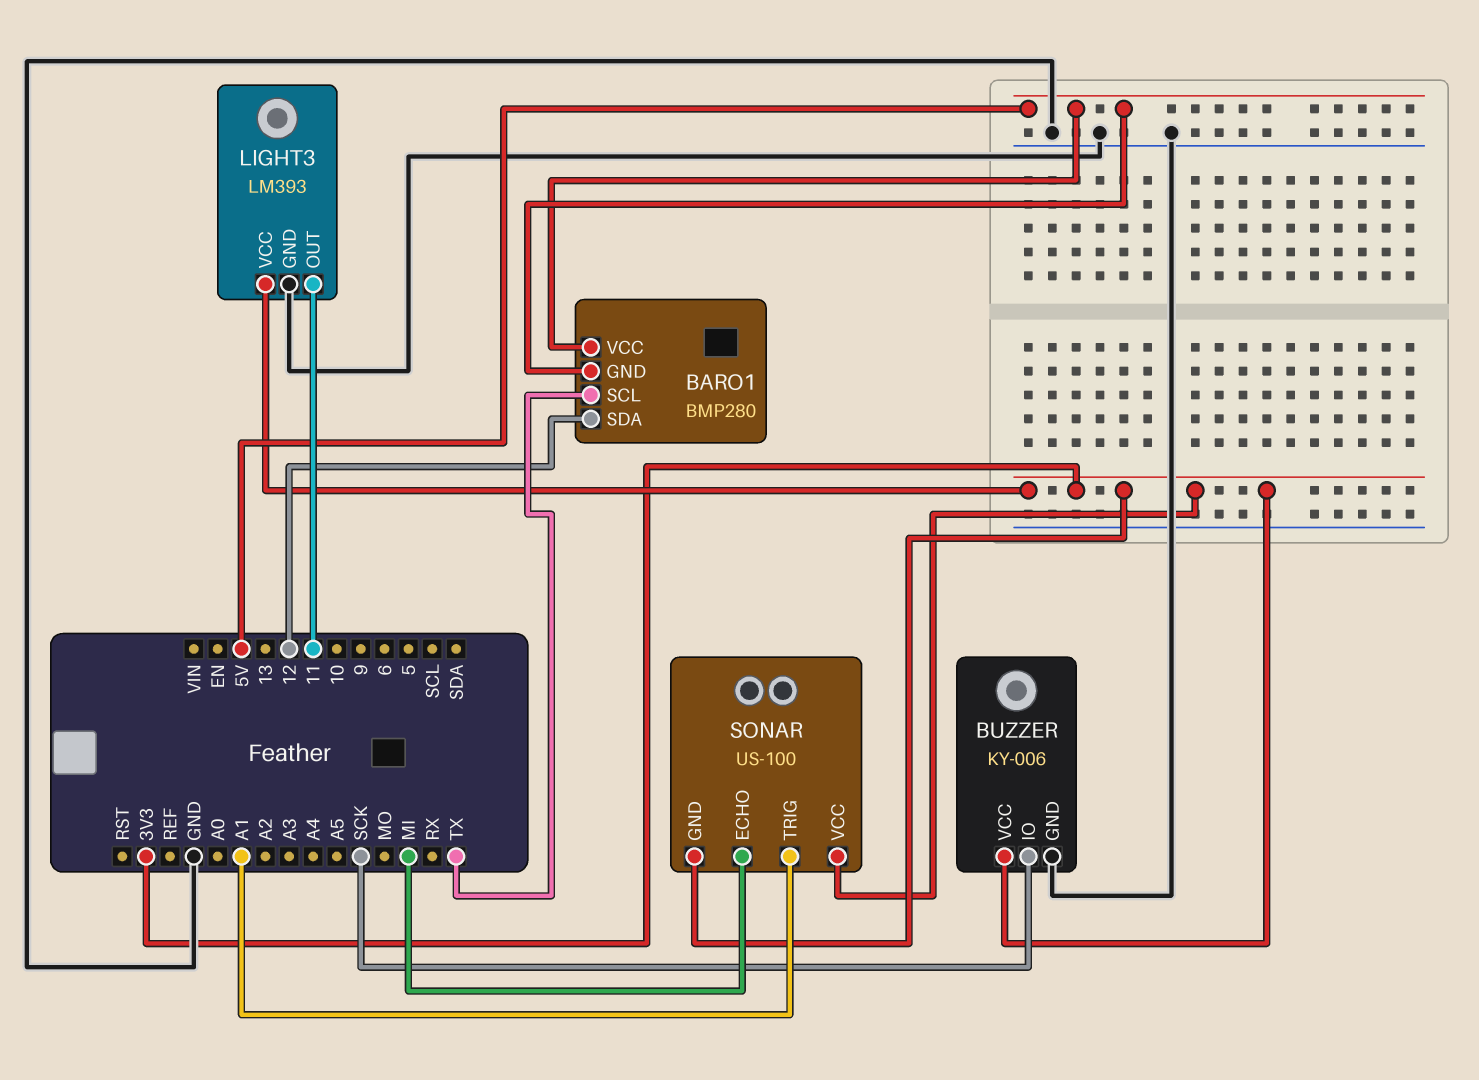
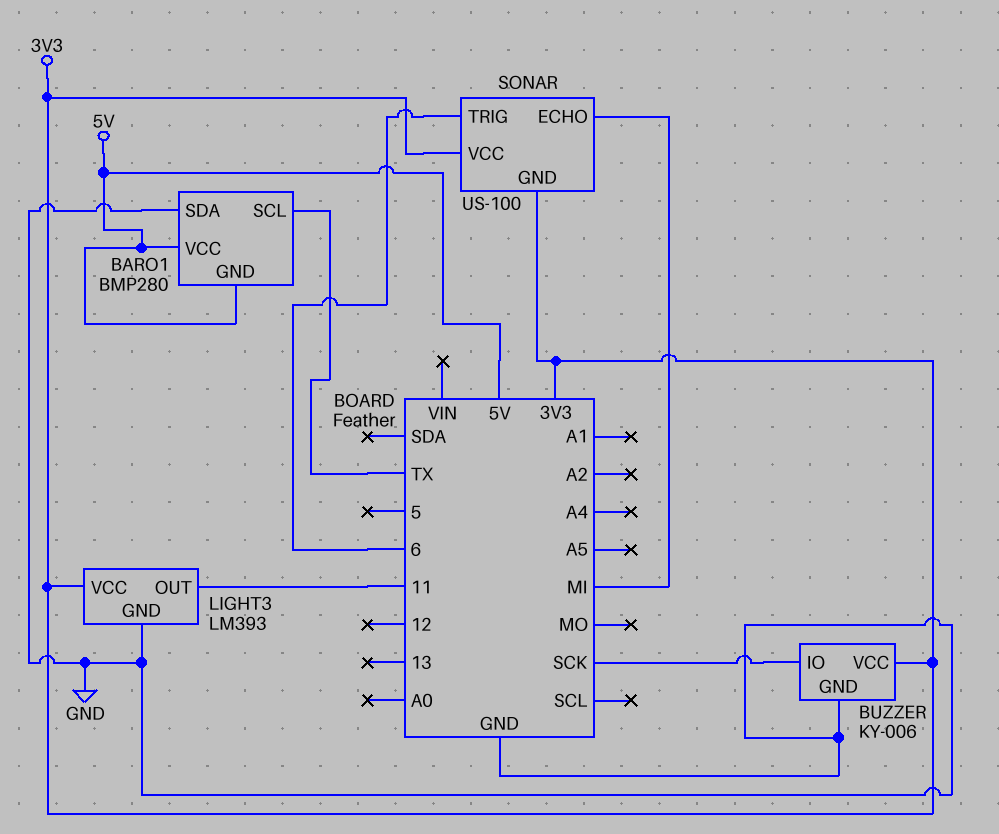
BARO1 pin SDA: 12 -> GND
SONAR pin TRIG: A1 -> 6

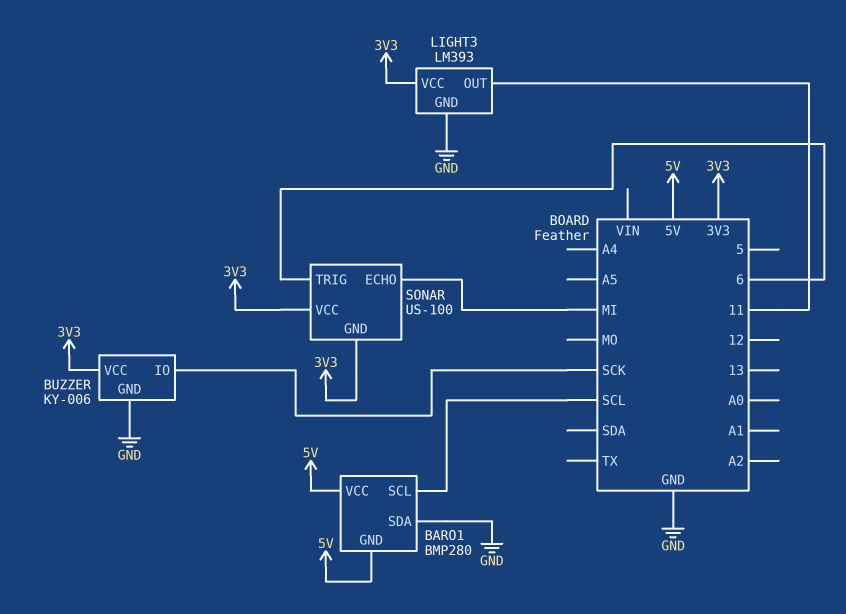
BARO1 pin SCL: TX -> SCL

